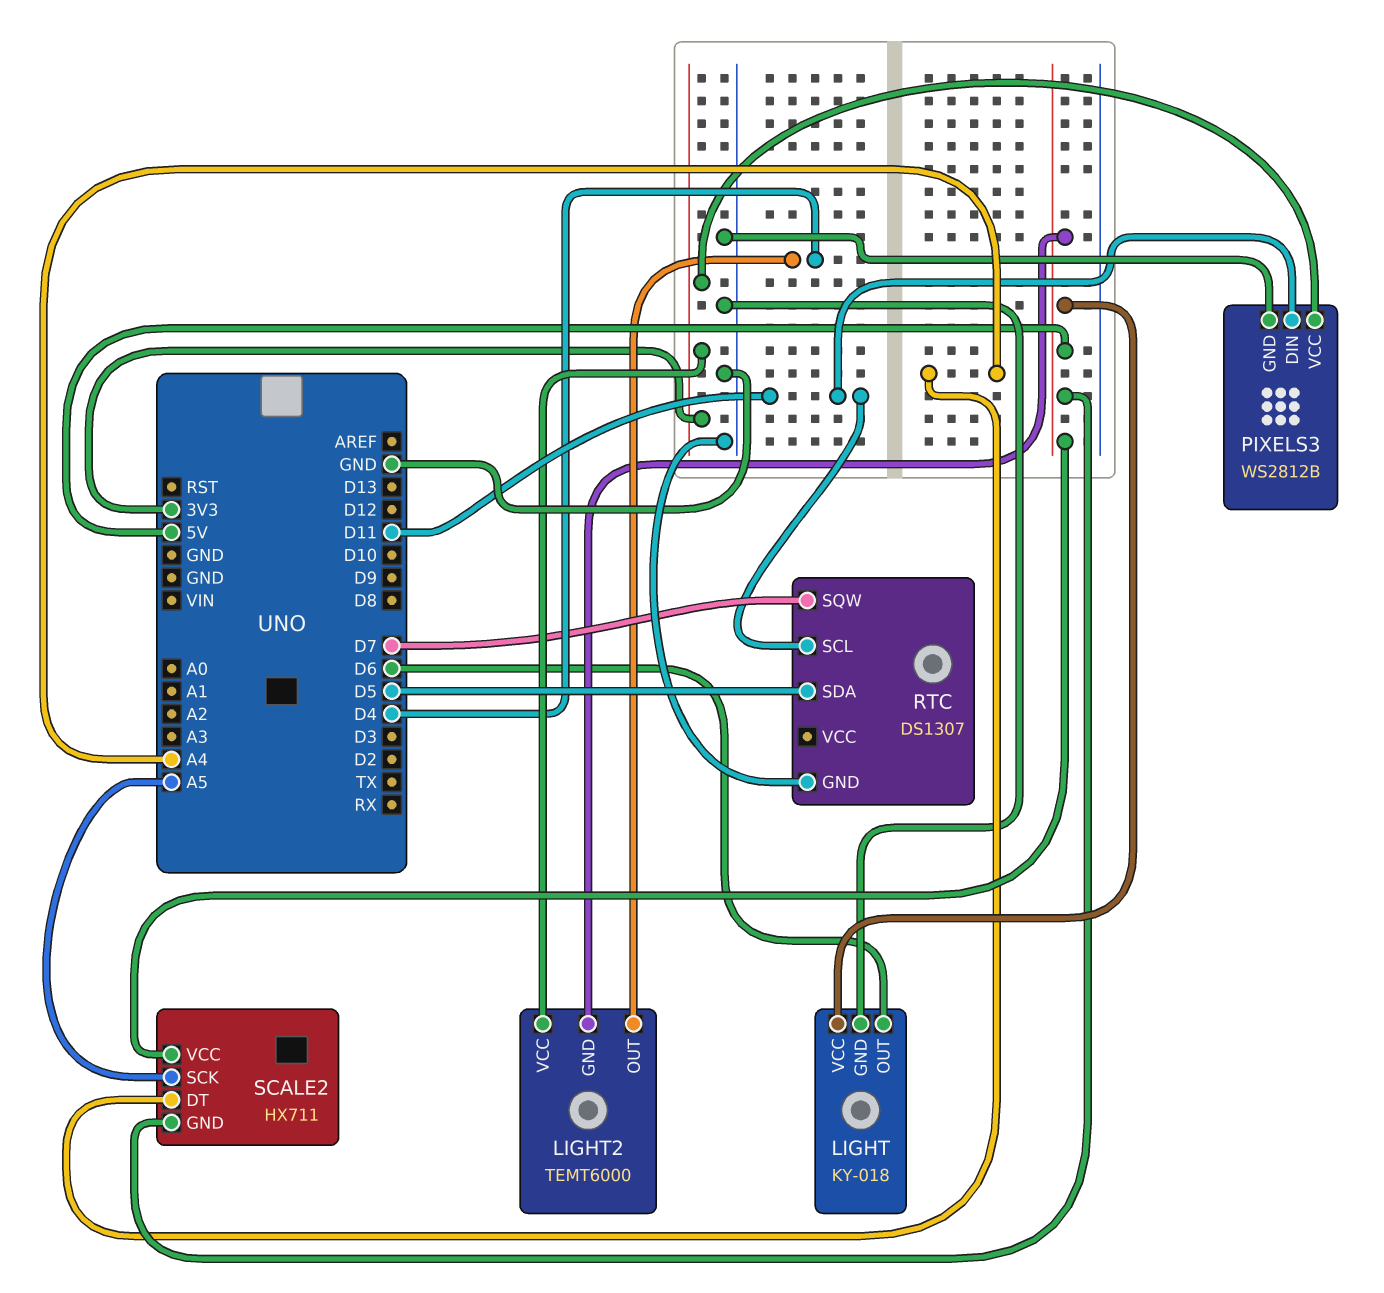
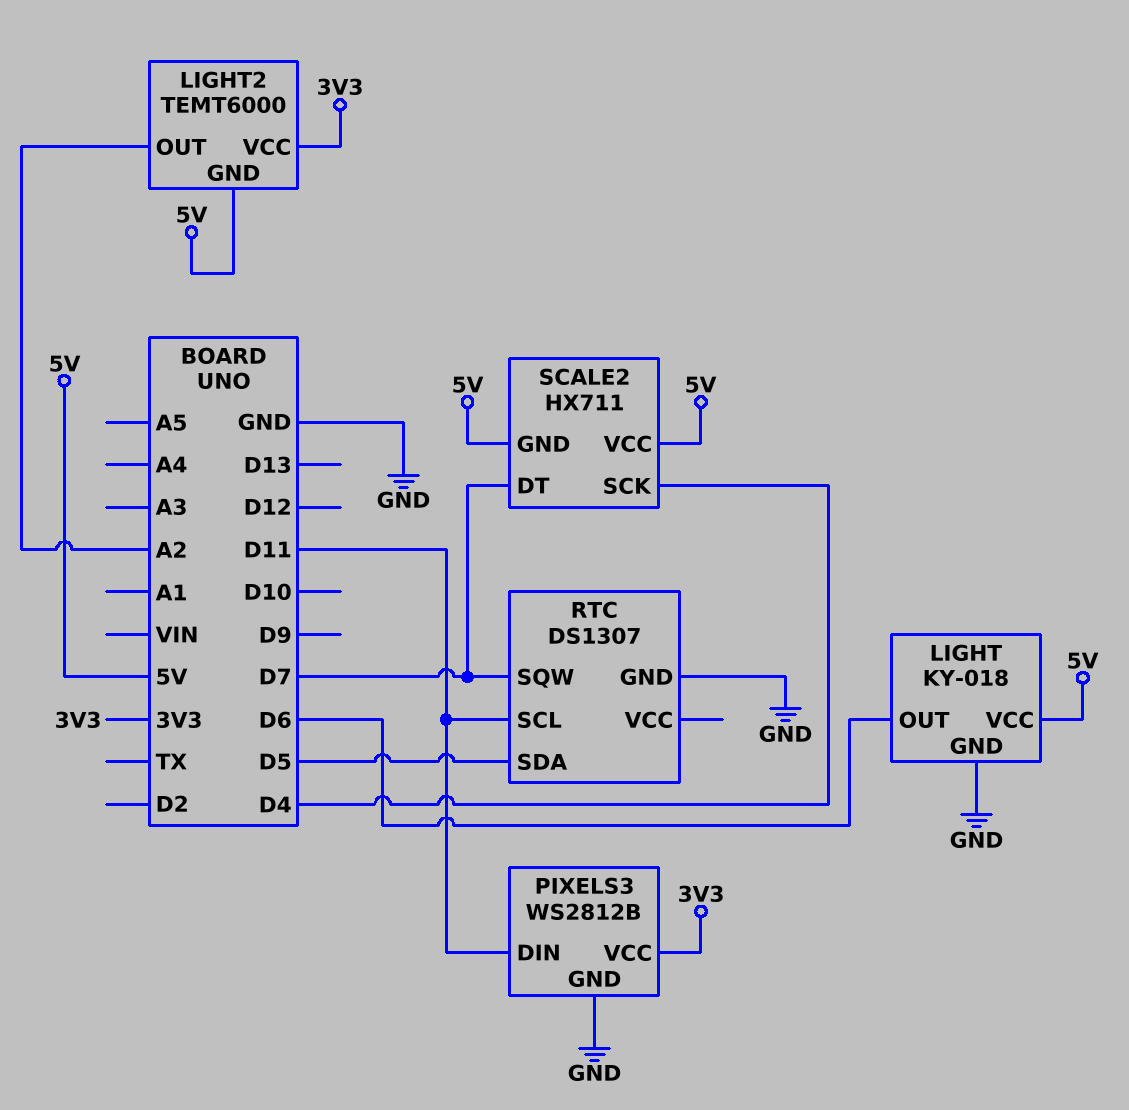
LIGHT2 pin OUT: D4 -> A2
SCALE2 pin DT: A4 -> D7
SCALE2 pin SCK: A5 -> D4

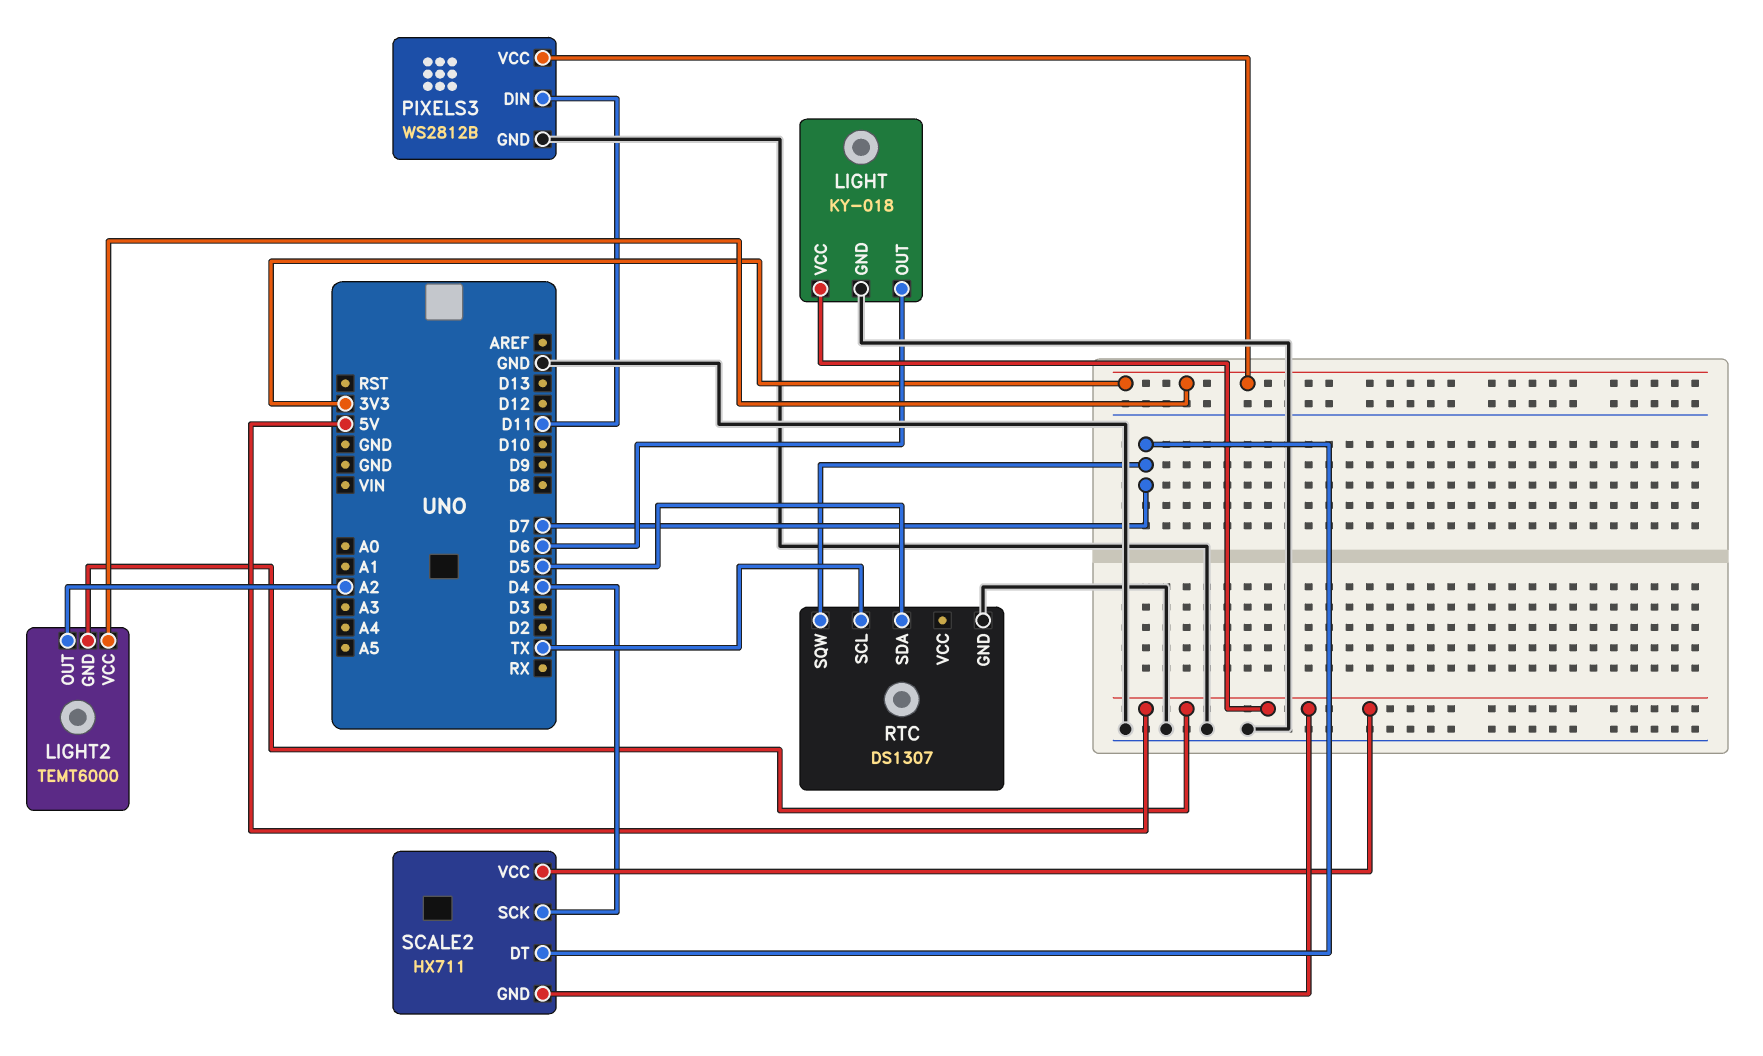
RTC pin SCL: D11 -> TX

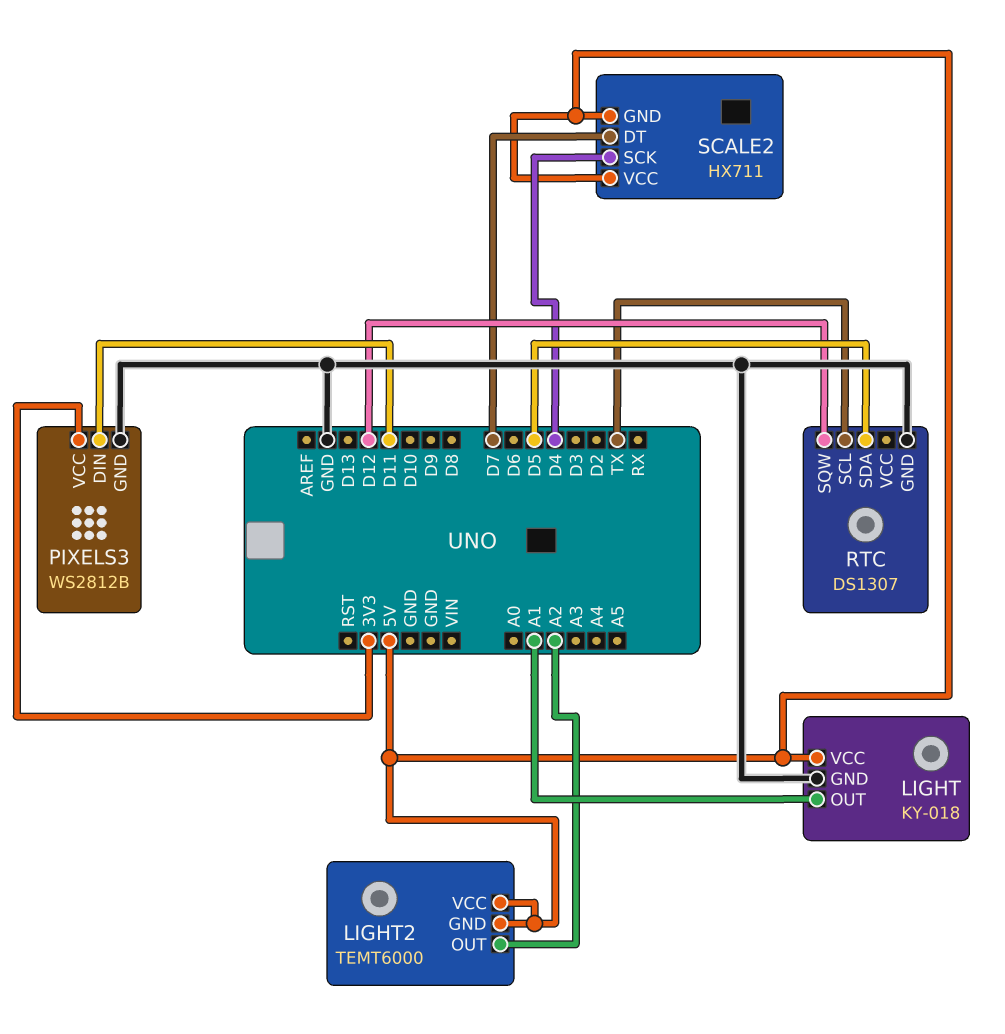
LIGHT pin OUT: D6 -> A1
LIGHT2 pin VCC: 3V3 -> 5V
RTC pin SQW: D7 -> D12

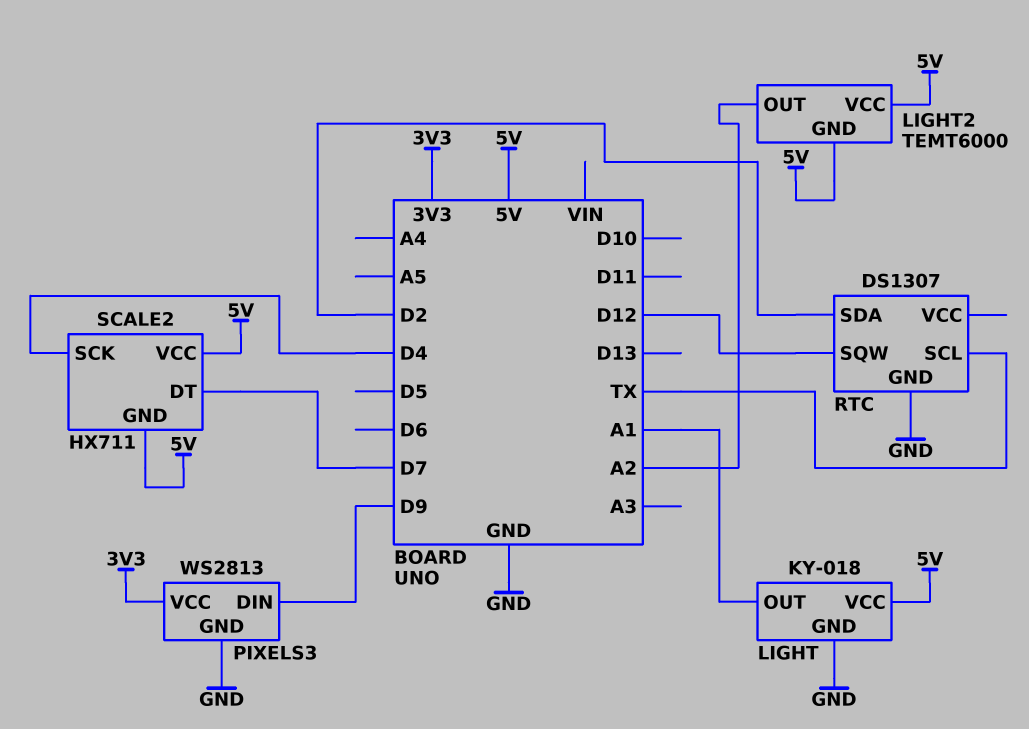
PIXELS3: WS2812B -> WS2813
PIXELS3 pin DIN: D11 -> D9
RTC pin SDA: D5 -> D2

